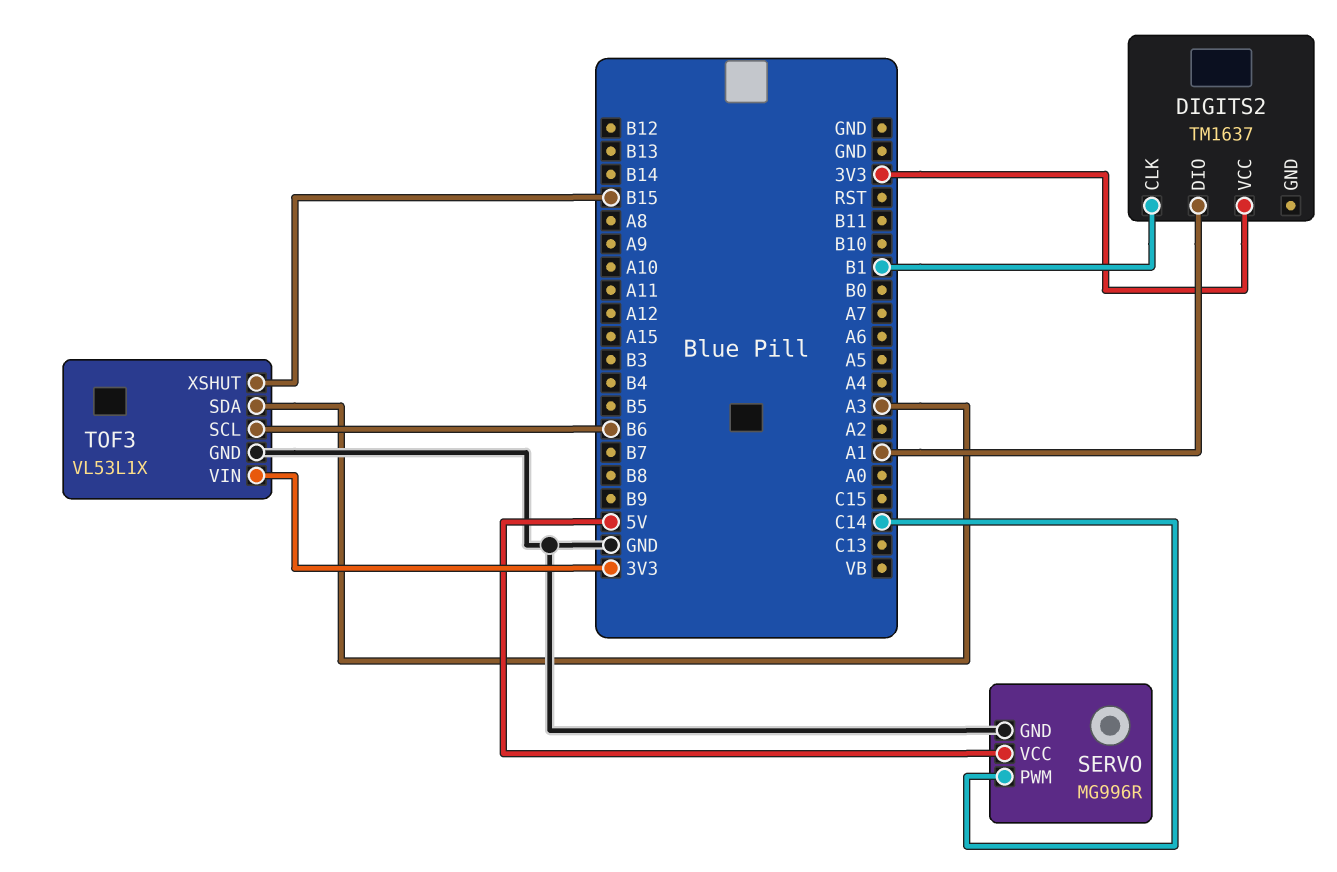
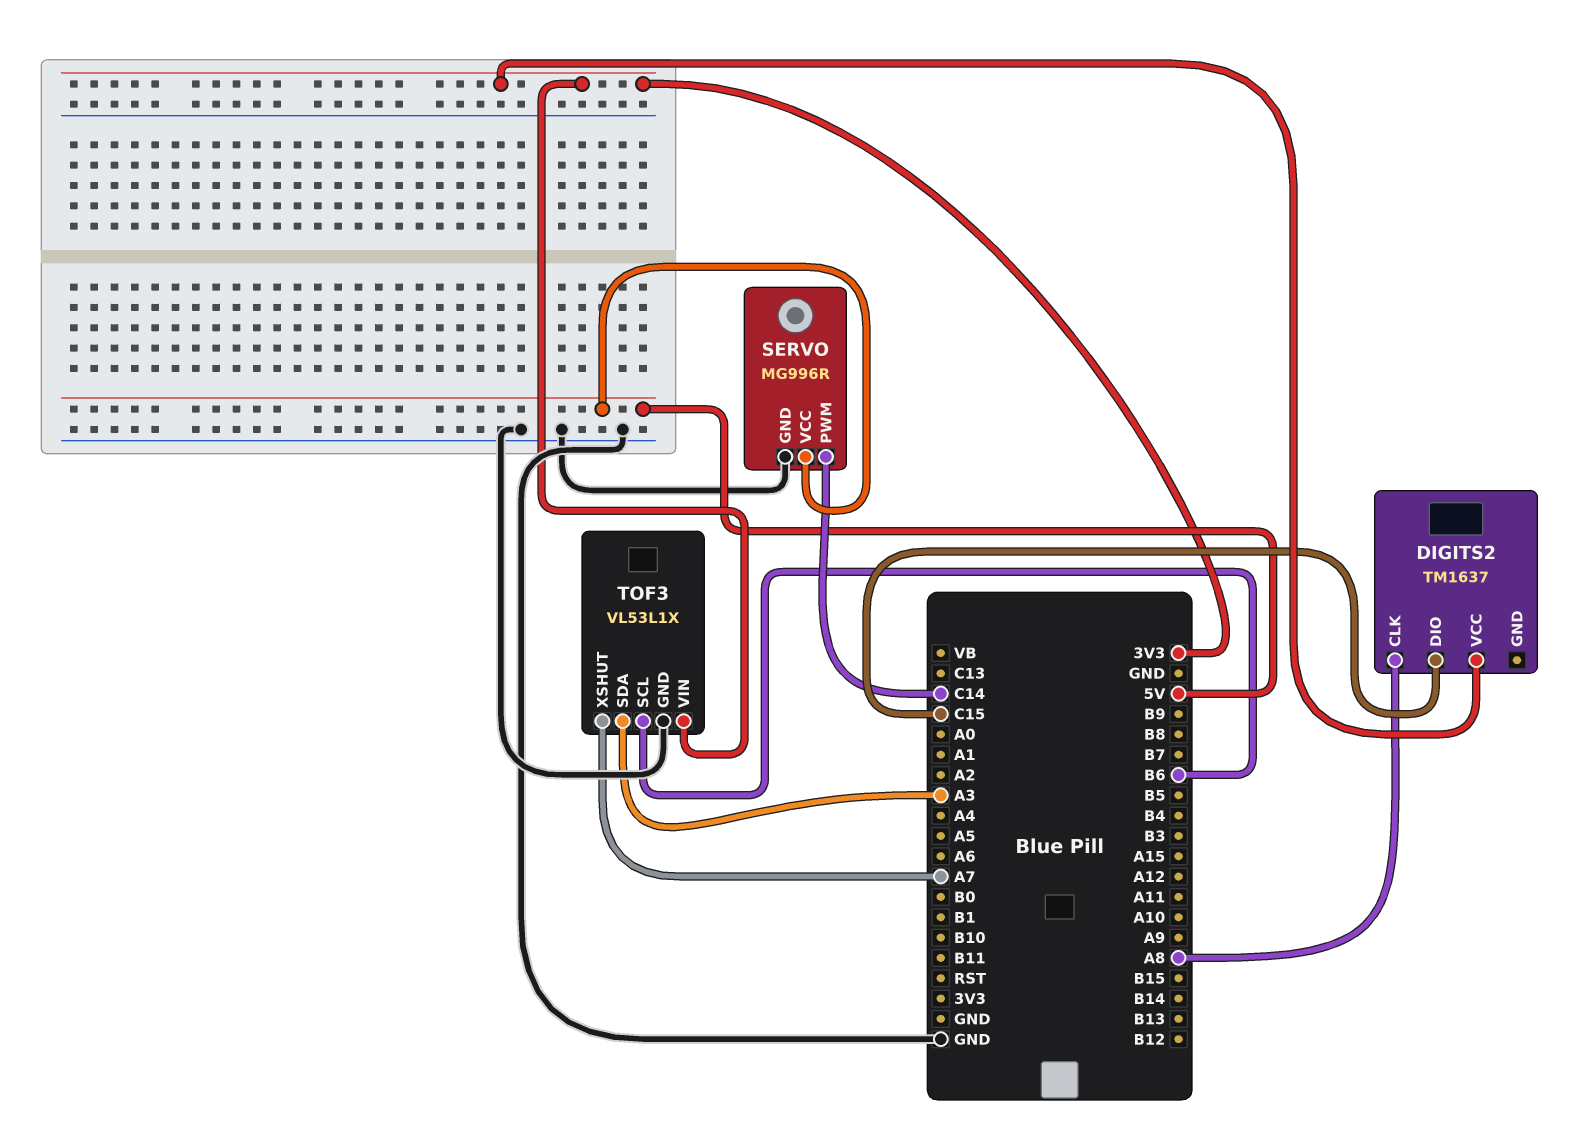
DIGITS2 pin CLK: B1 -> A8
DIGITS2 pin DIO: A1 -> C15
TOF3 pin XSHUT: B15 -> A7

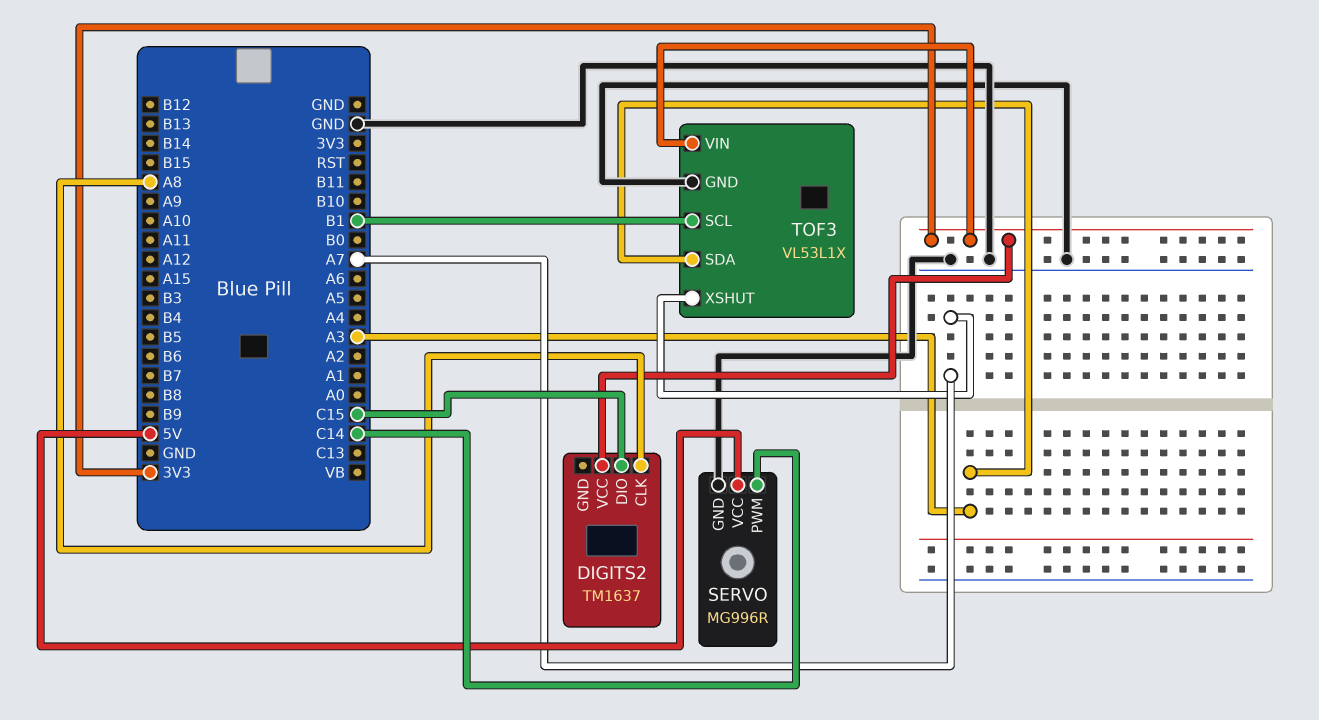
TOF3 pin SCL: B6 -> B1

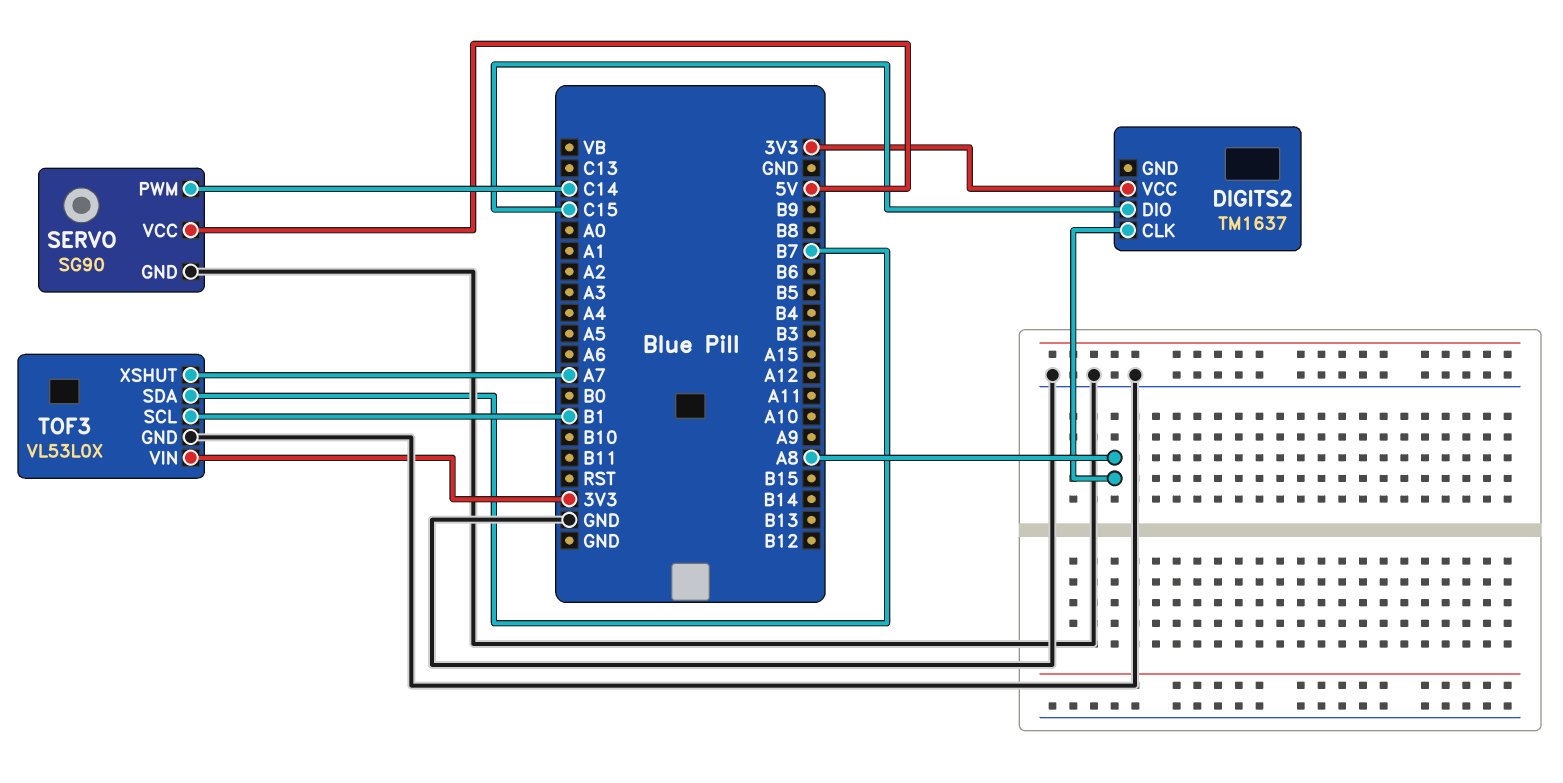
SERVO: MG996R -> SG90
TOF3: VL53L1X -> VL53L0X
TOF3 pin SDA: A3 -> B7

